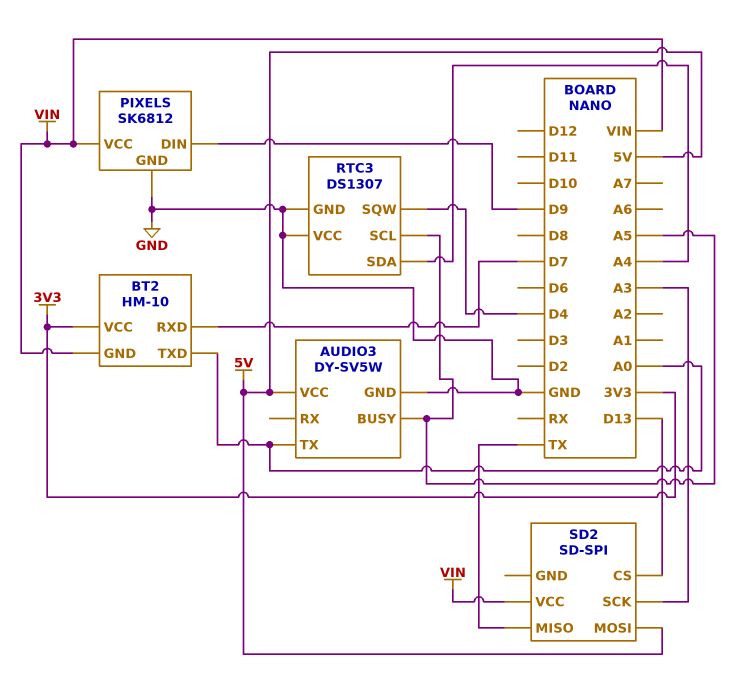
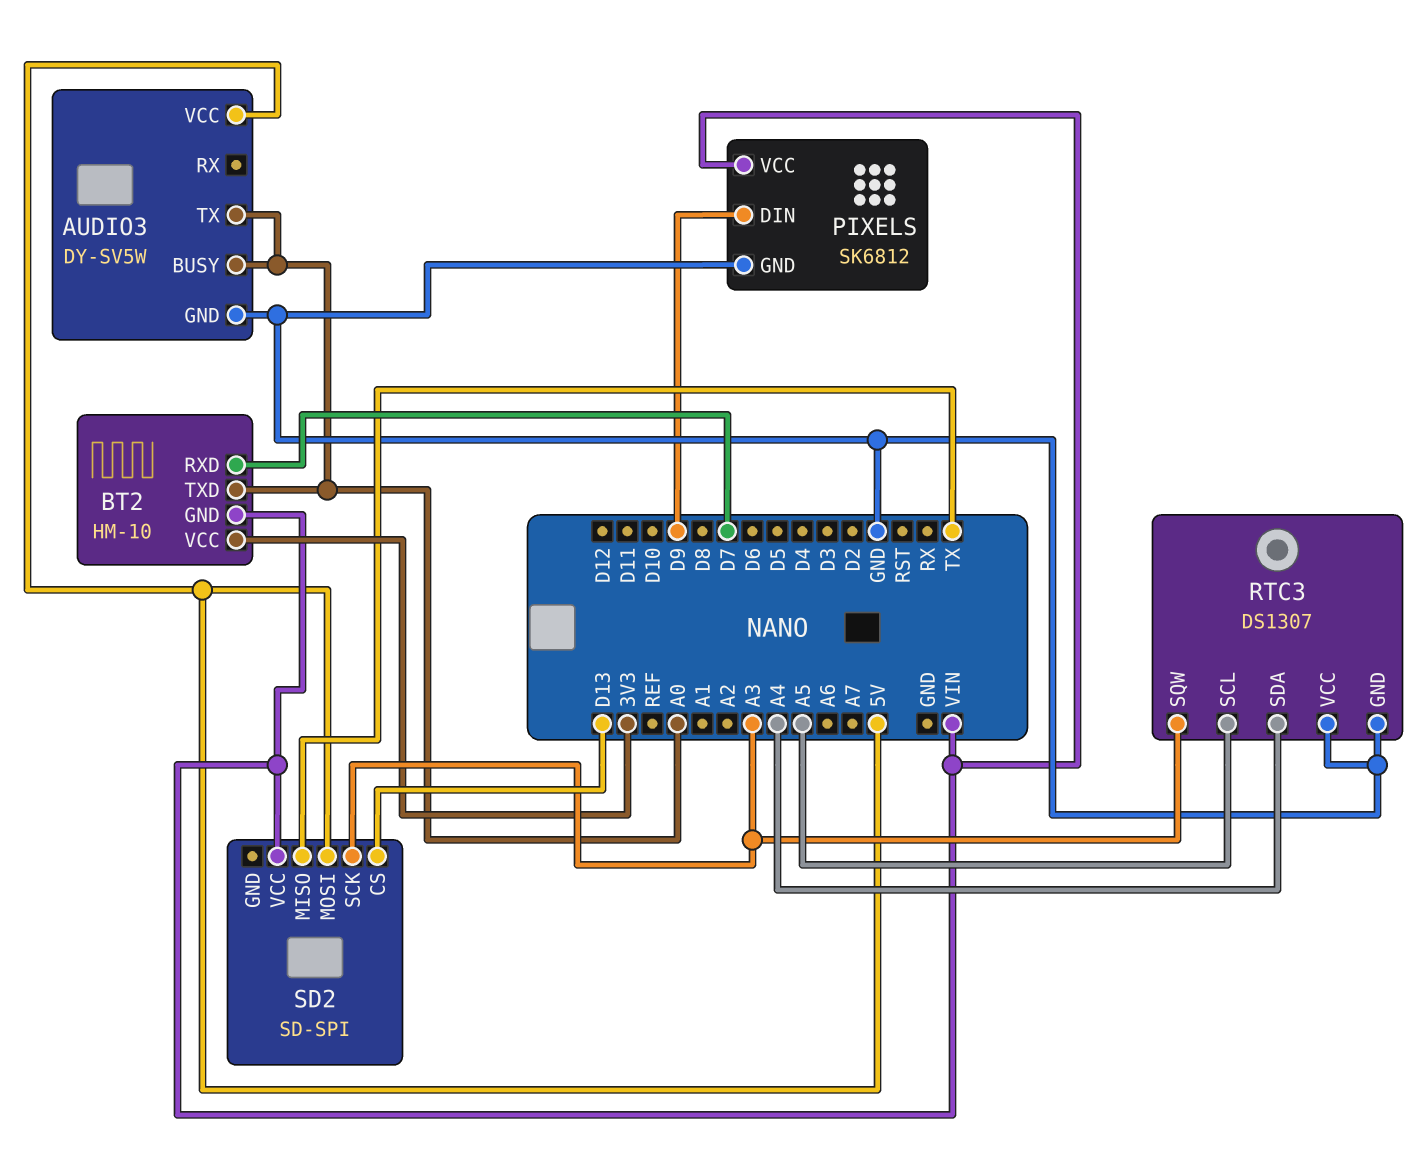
AUDIO3 pin BUSY: A5 -> A0
RTC3 pin SQW: D4 -> A3

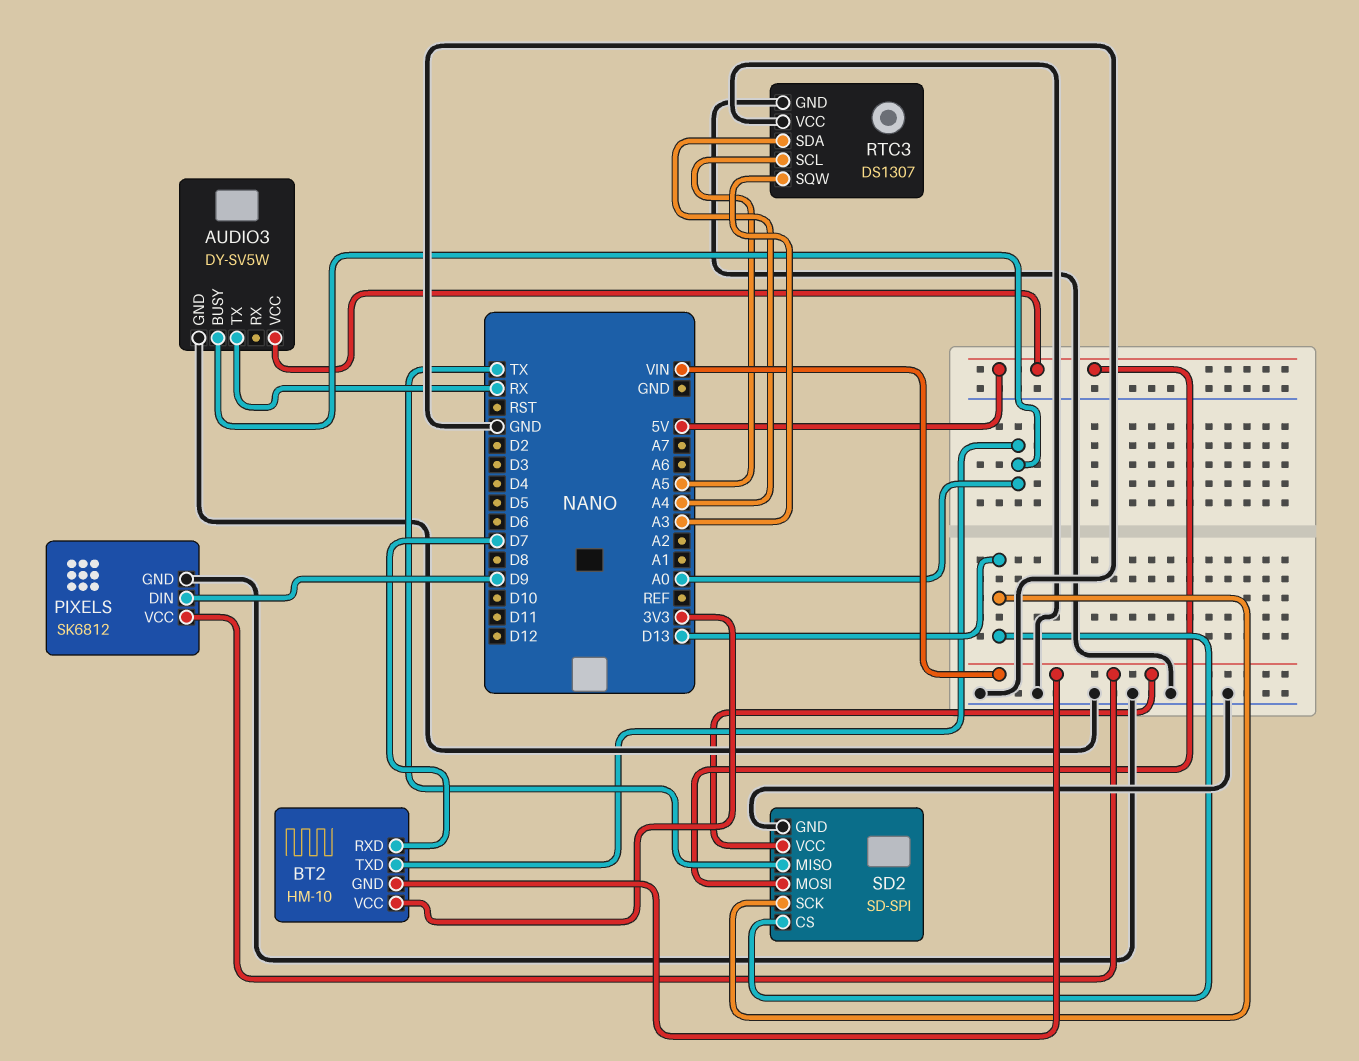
AUDIO3 pin TX: A0 -> RX
SD2 pin GND: none -> GND
SD2 pin SCK: A3 -> D13

